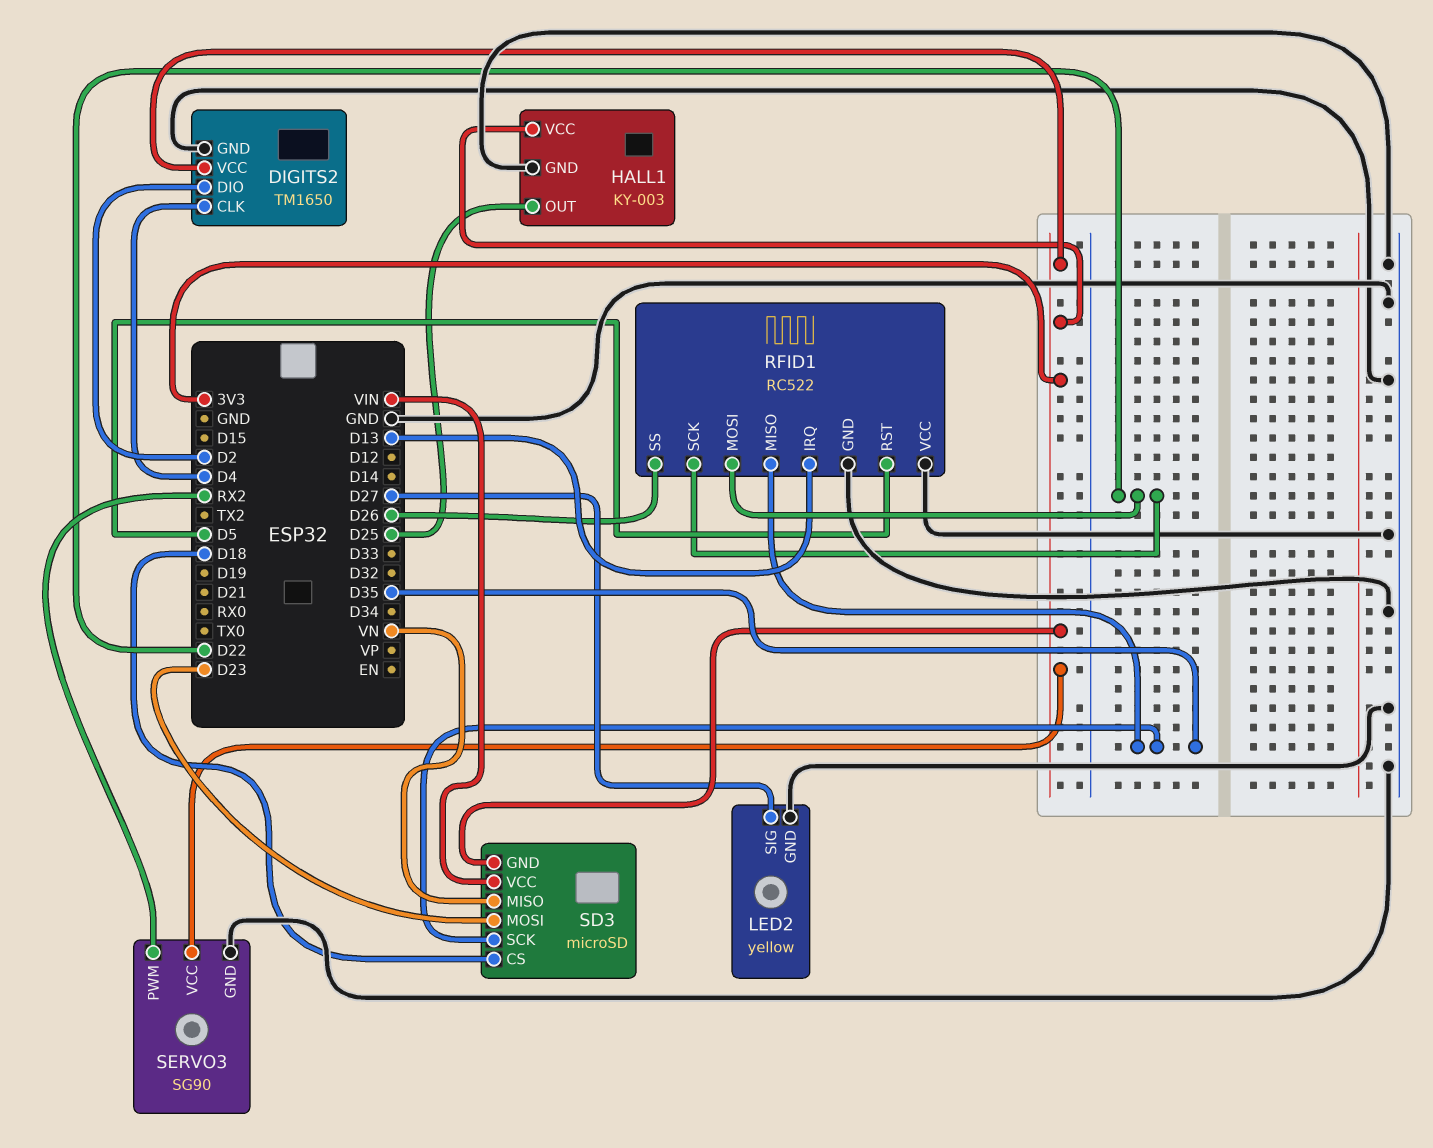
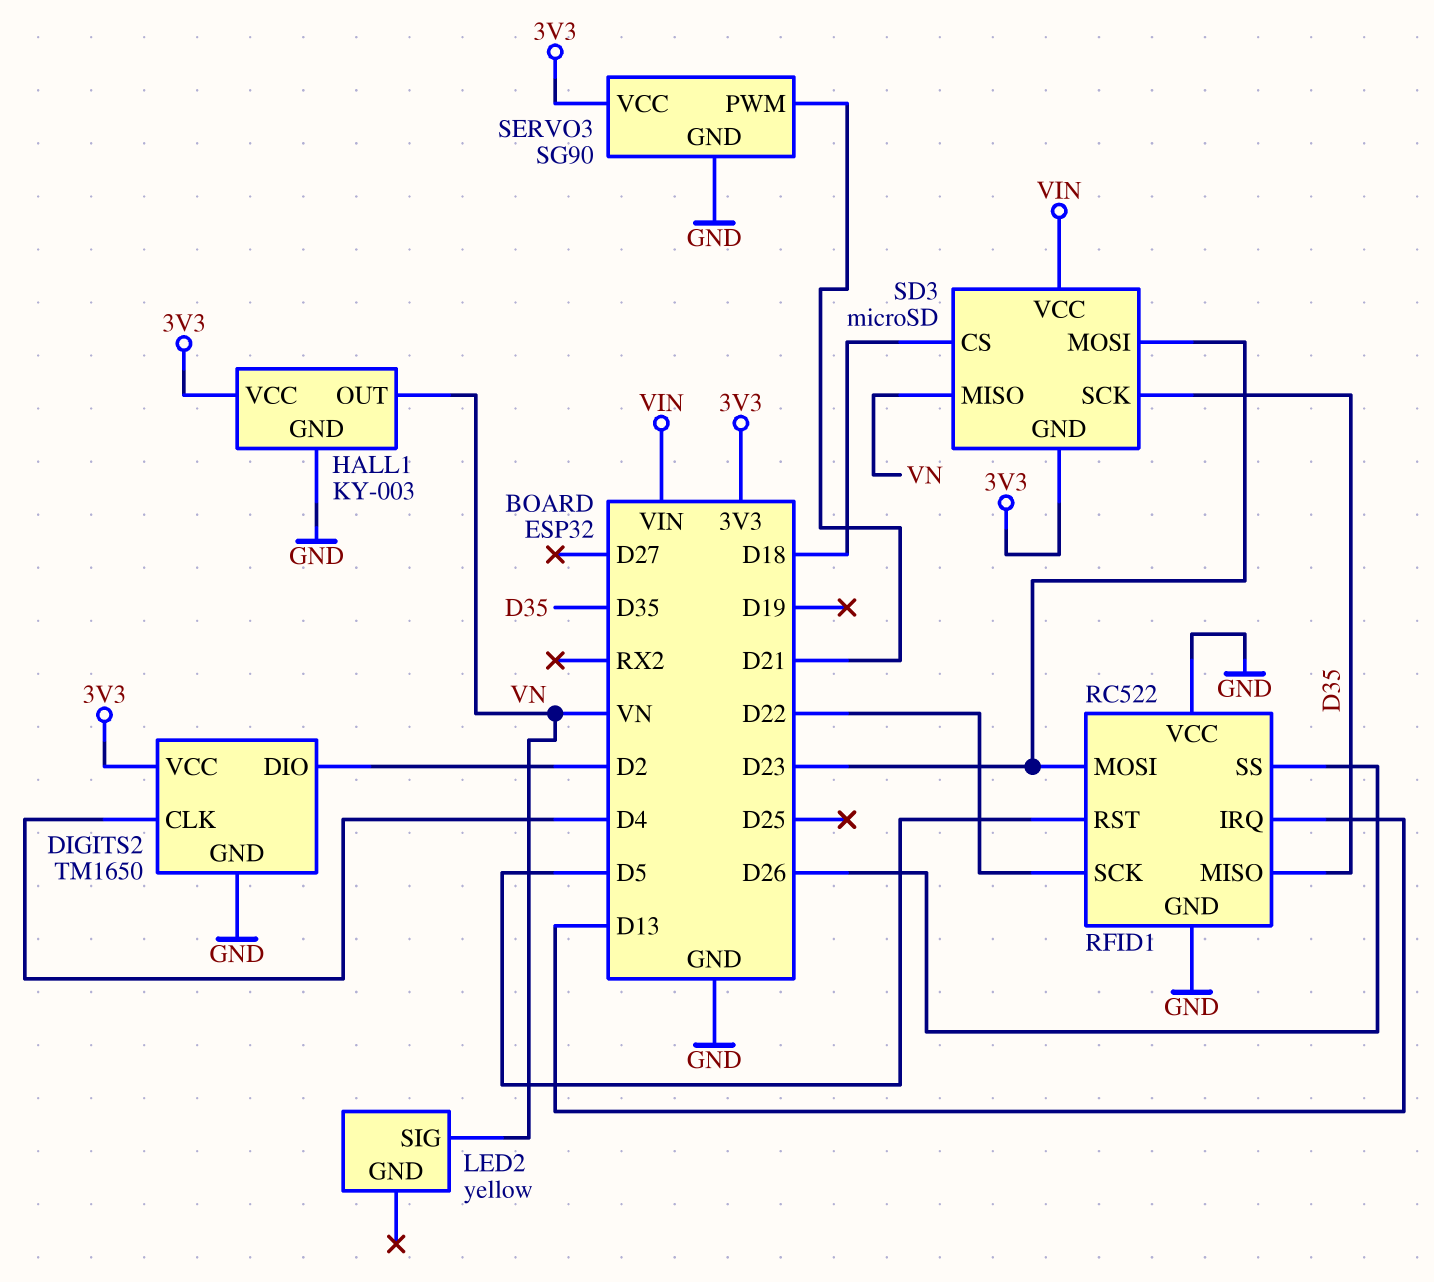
HALL1 pin OUT: D25 -> VN
LED2 pin GND: GND -> none
LED2 pin SIG: D27 -> VN
RFID1 pin MOSI: D22 -> D23
SERVO3 pin PWM: RX2 -> D21

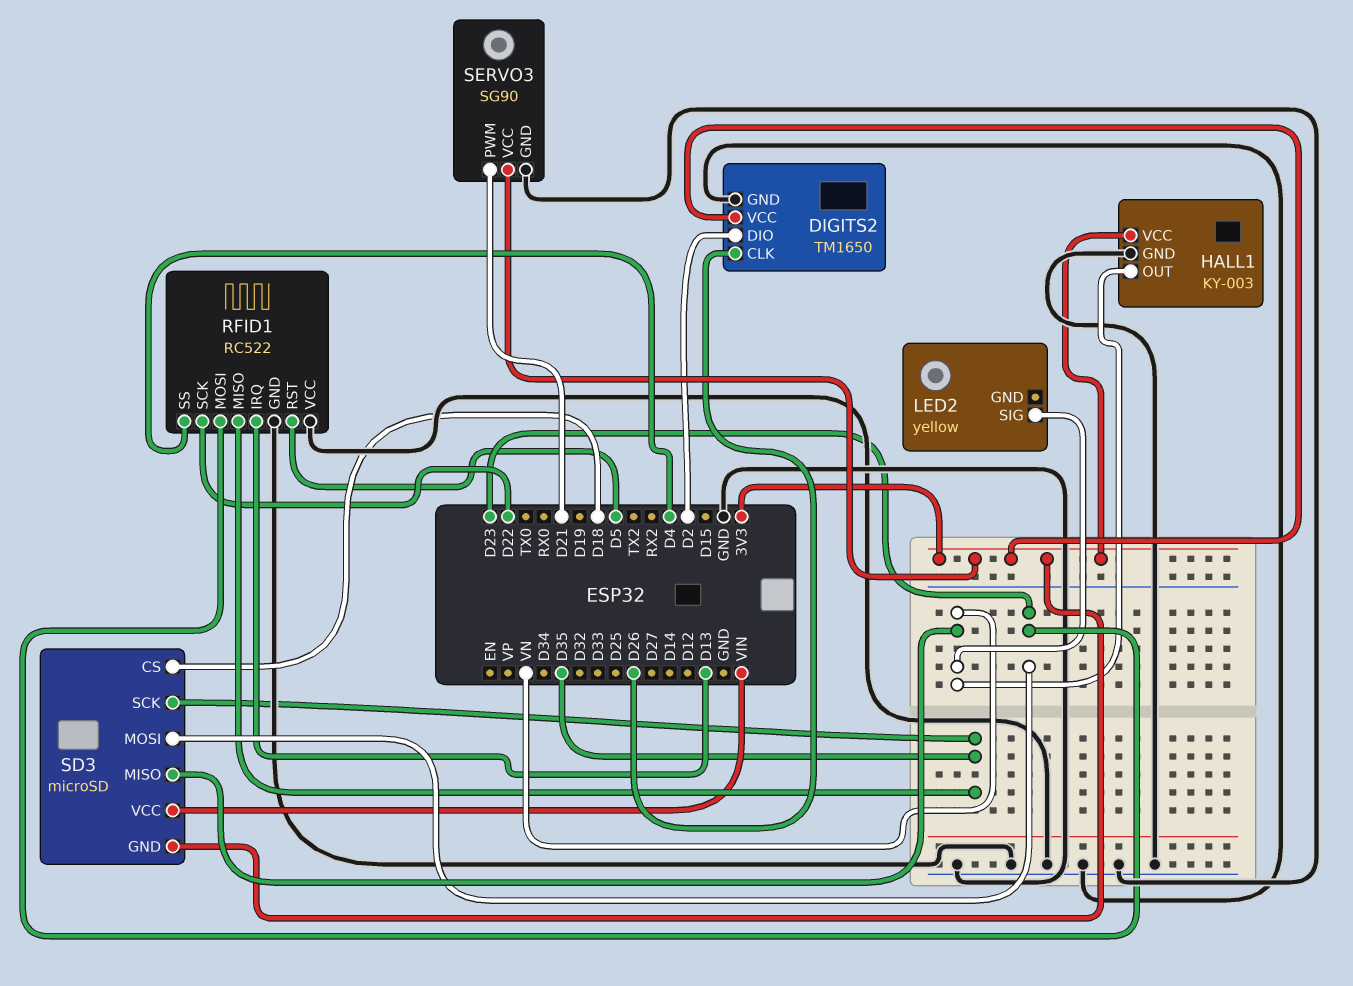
DIGITS2 pin CLK: D4 -> D26
RFID1 pin SS: D26 -> D4

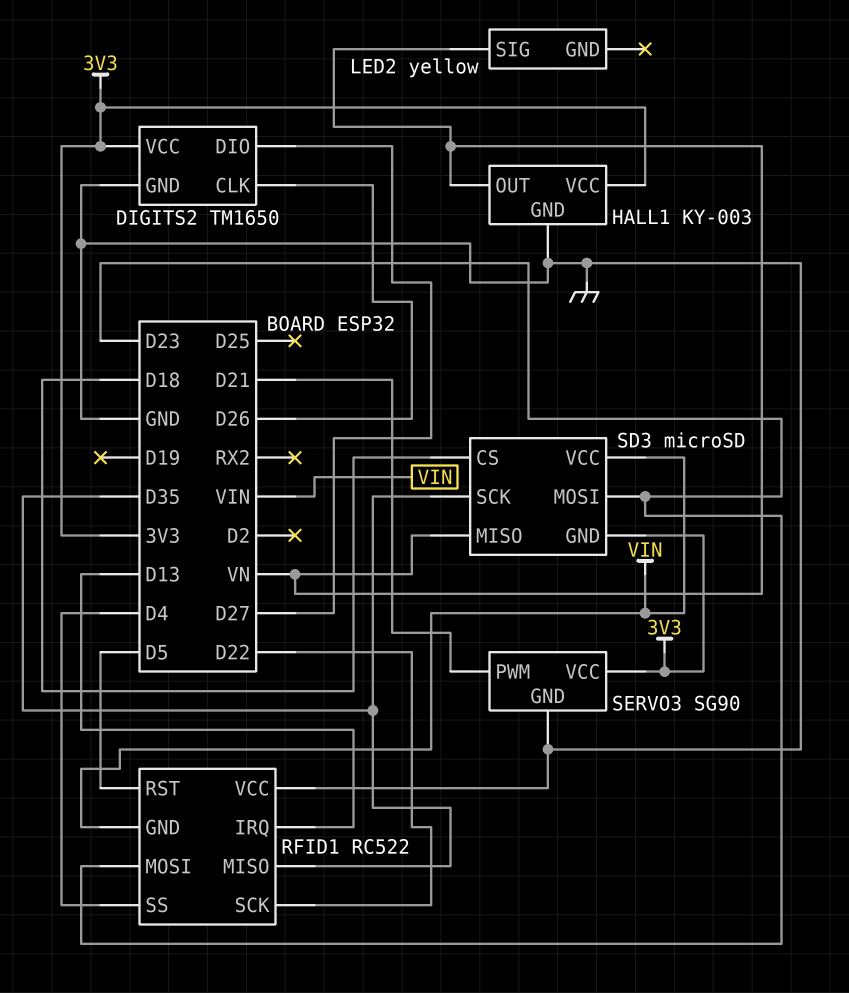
DIGITS2 pin DIO: D2 -> D27
RFID1 pin GND: GND -> VIN

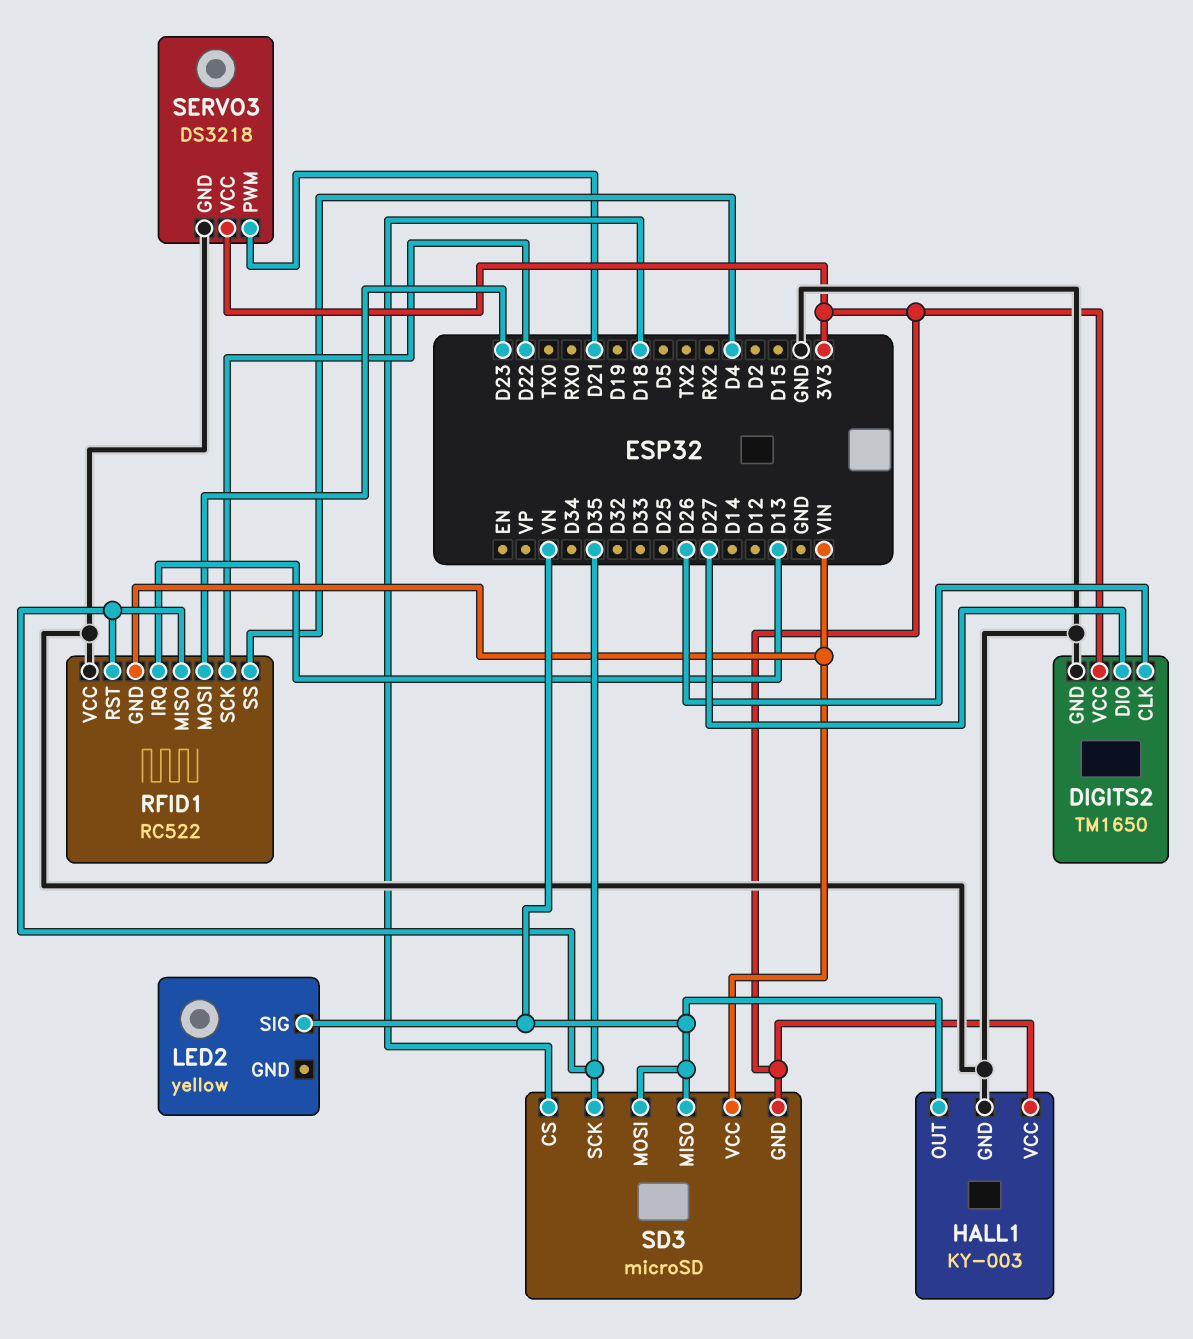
RFID1 pin RST: D5 -> D35
SD3 pin MOSI: D23 -> VN
SERVO3: SG90 -> DS3218

